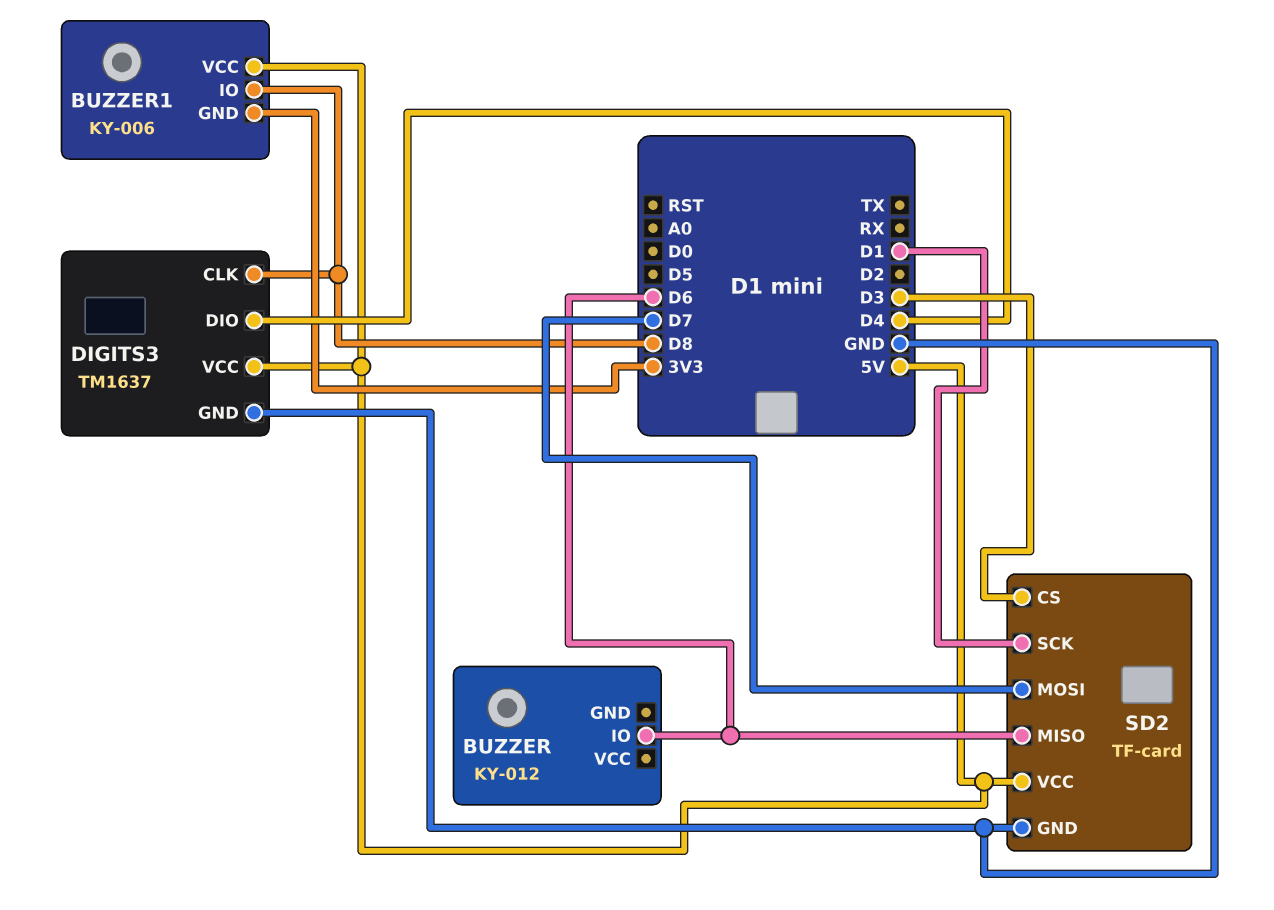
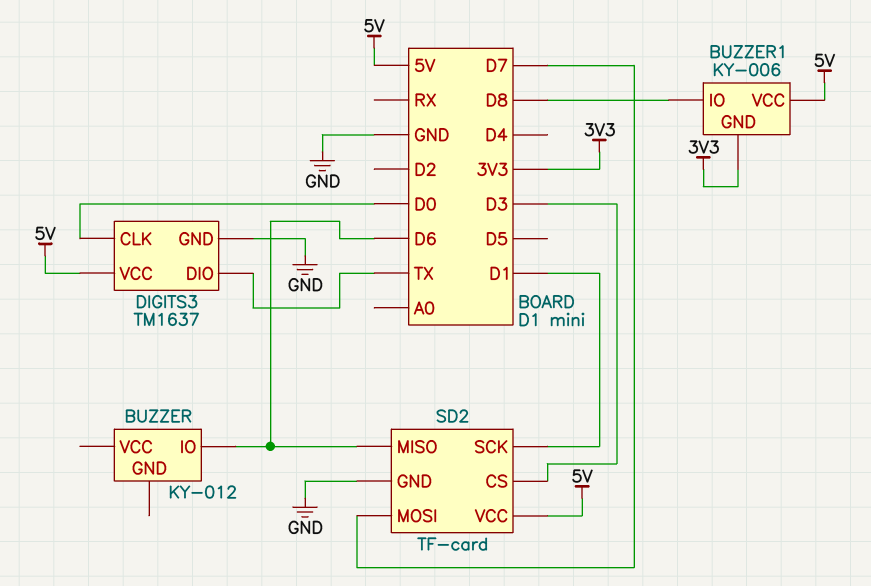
DIGITS3 pin CLK: D8 -> D0
DIGITS3 pin DIO: D4 -> TX

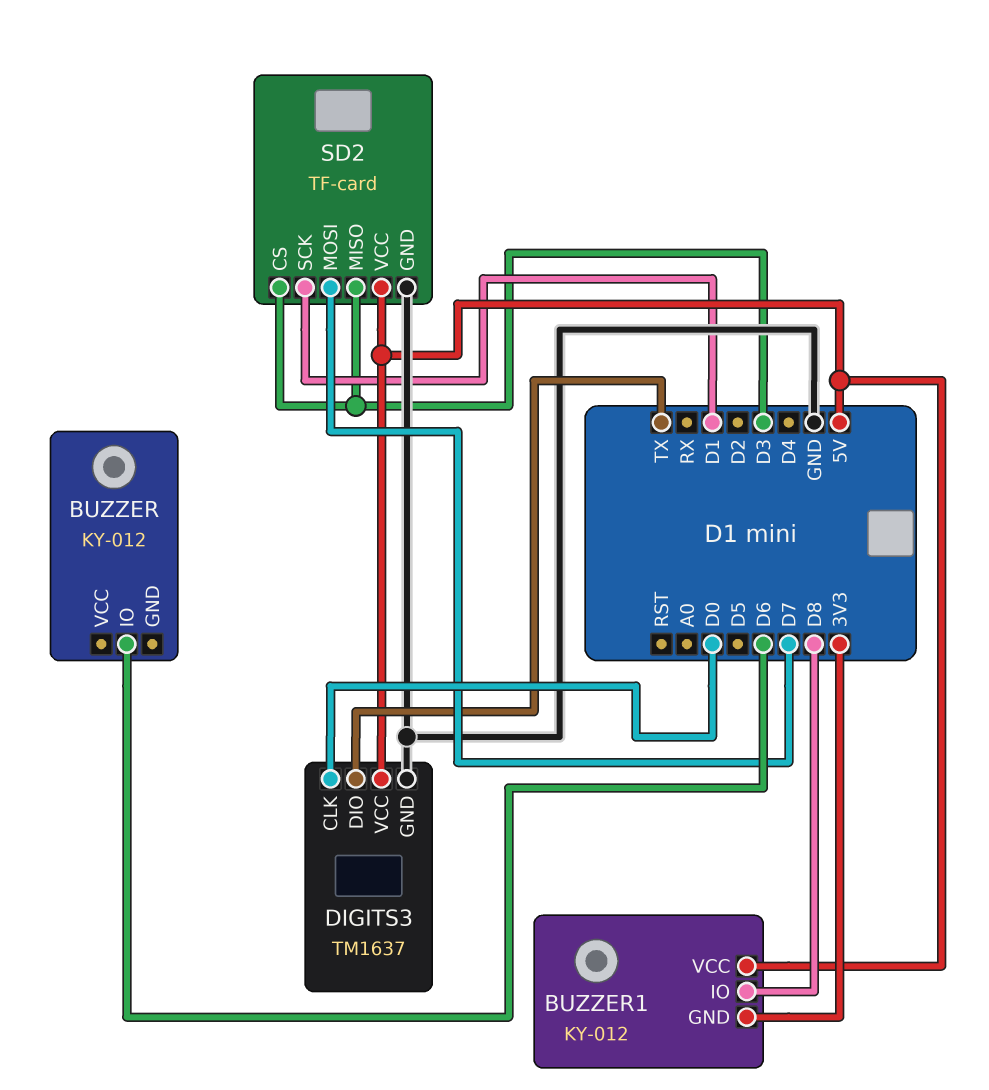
BUZZER1: KY-006 -> KY-012
SD2 pin MISO: D6 -> D3

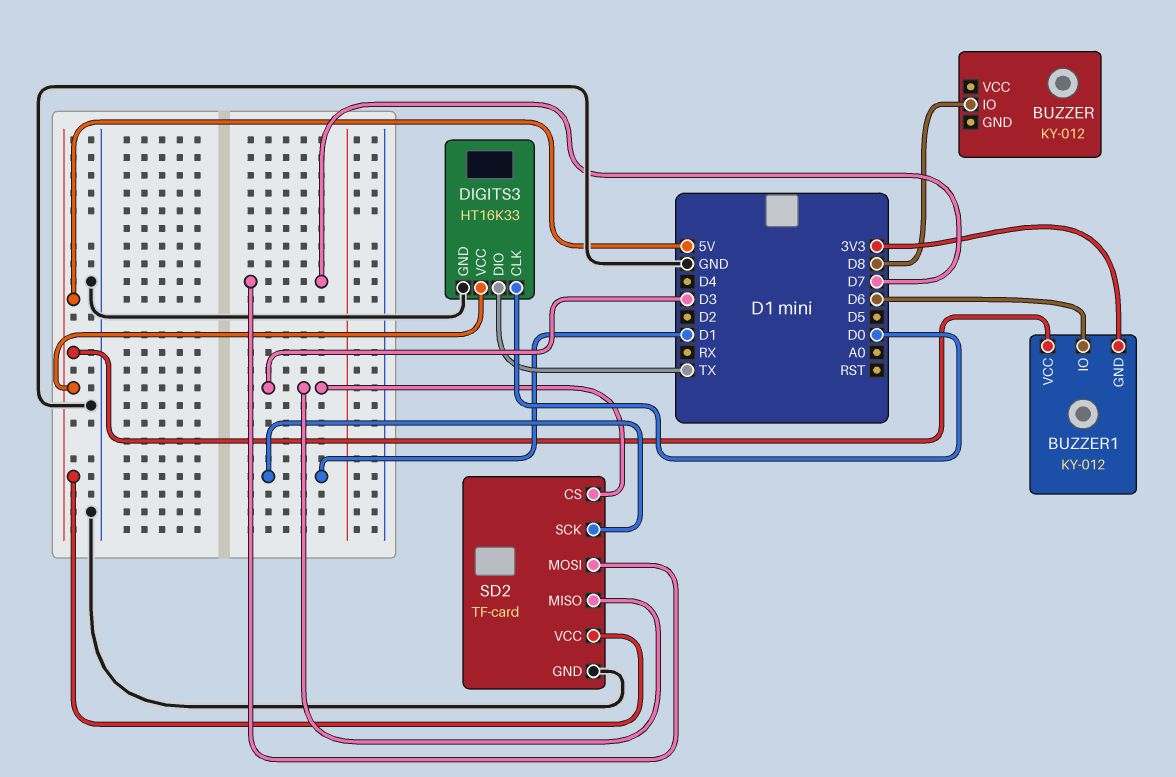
BUZZER pin IO: D6 -> D8
BUZZER1 pin IO: D8 -> D6
DIGITS3: TM1637 -> HT16K33

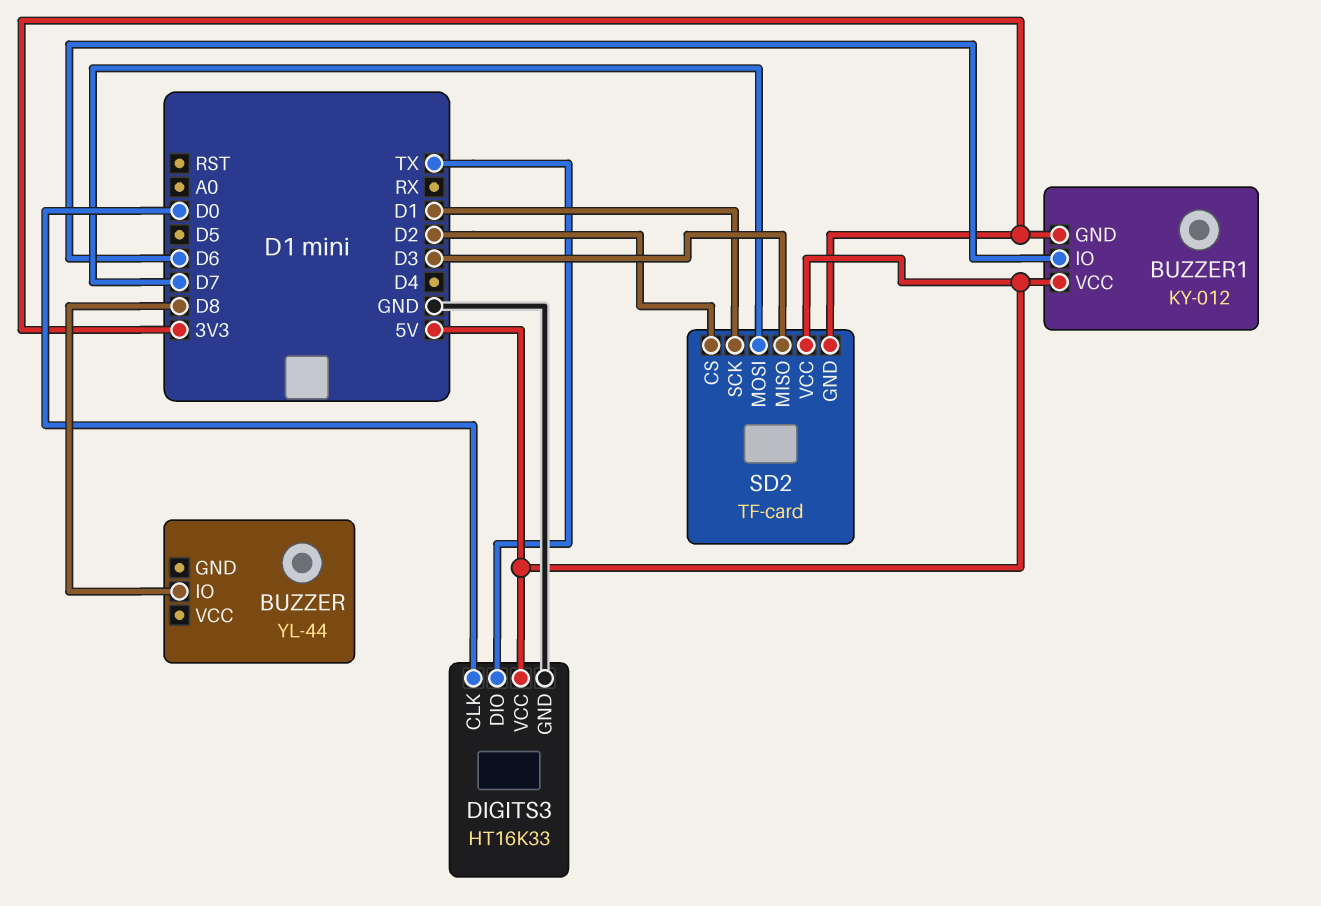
BUZZER: KY-012 -> YL-44
SD2 pin CS: D3 -> D2
SD2 pin GND: GND -> 3V3

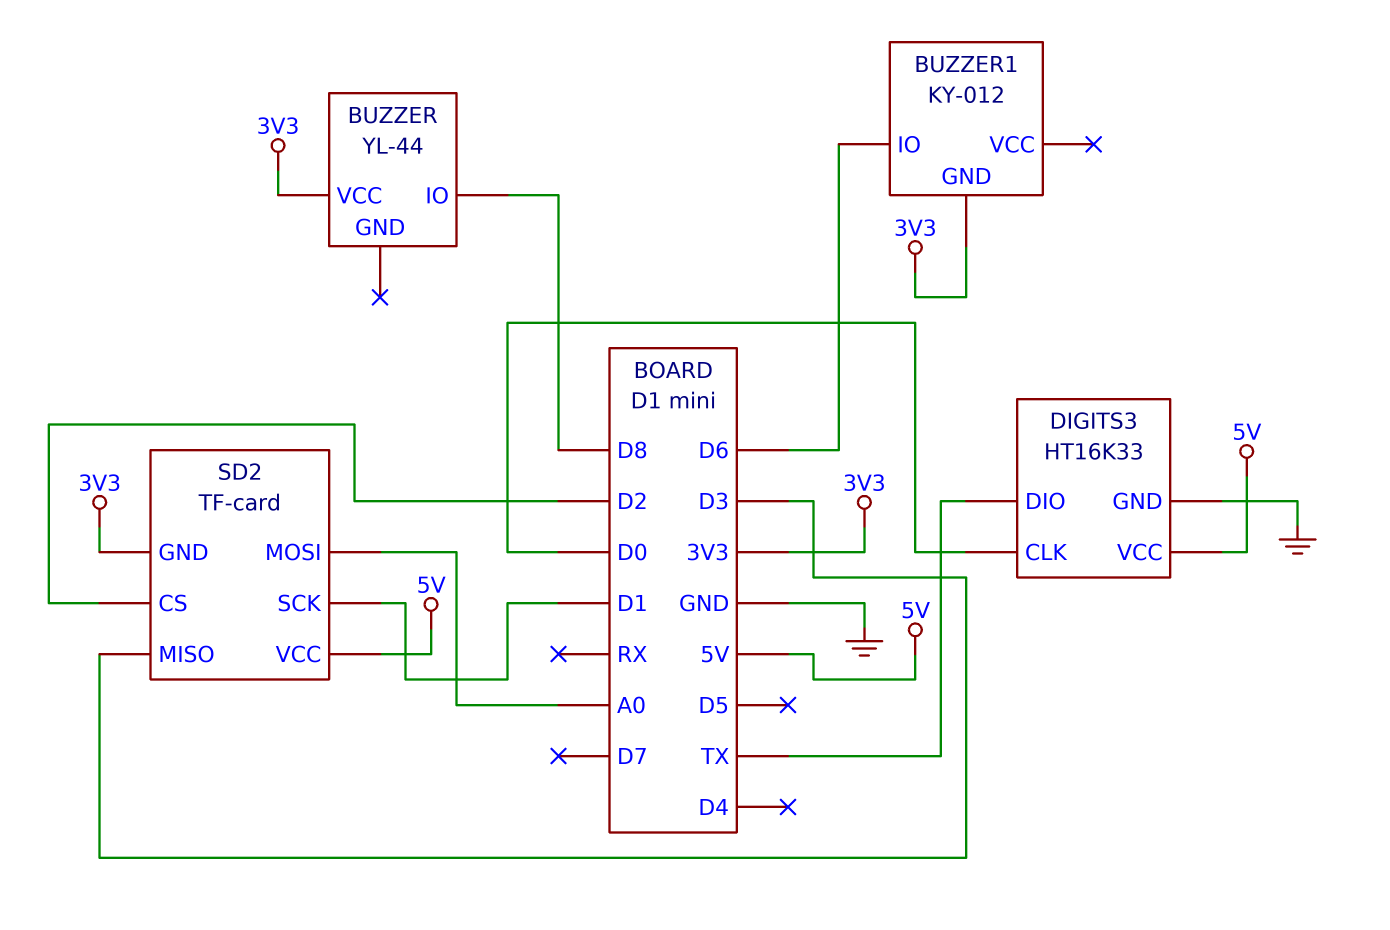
BUZZER pin VCC: none -> 3V3
BUZZER1 pin VCC: 5V -> none
SD2 pin MOSI: D7 -> A0

